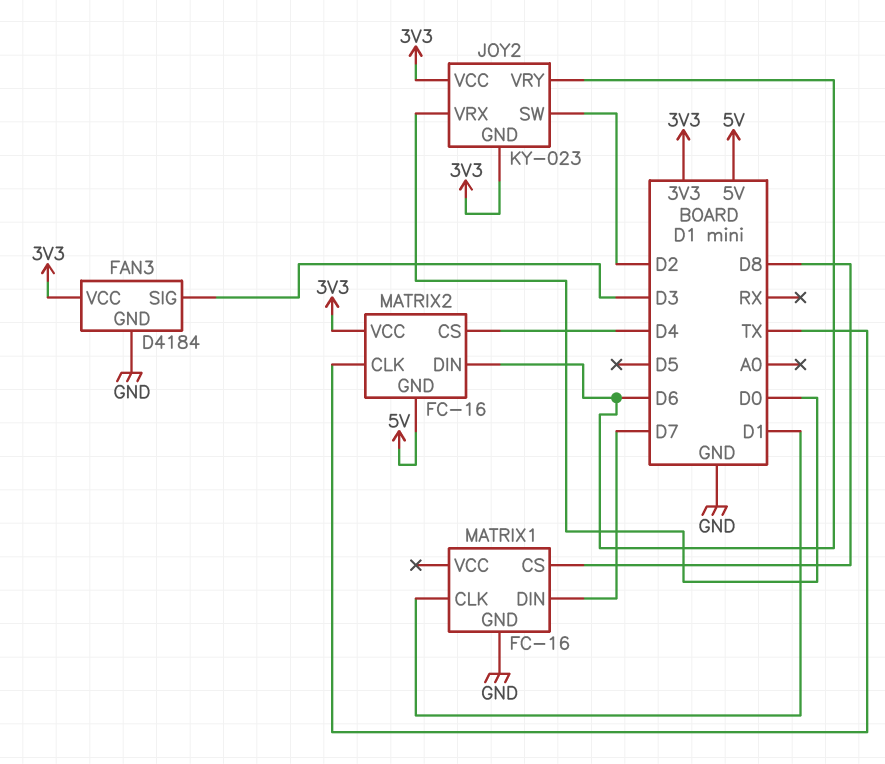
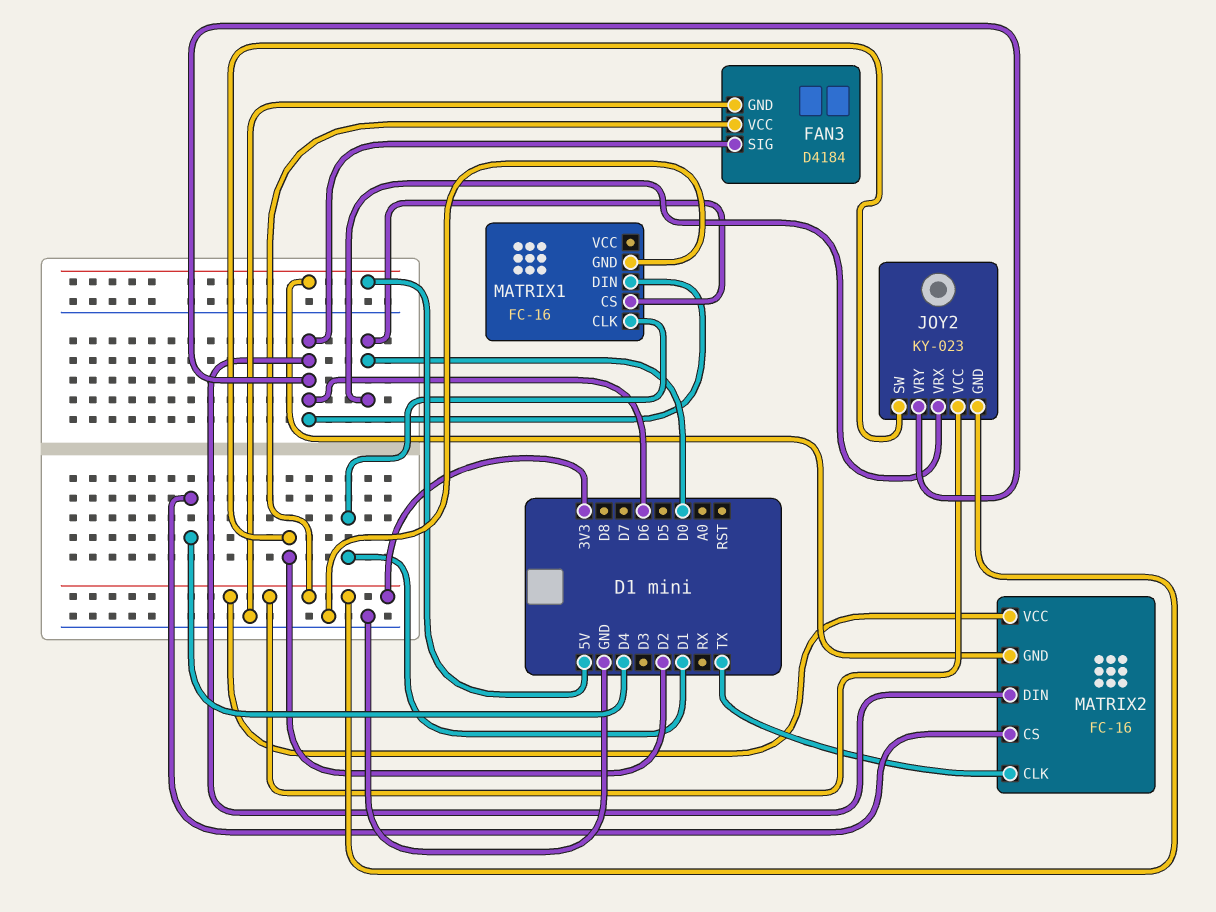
FAN3 pin SIG: D3 -> D6
MATRIX1 pin CS: D8 -> D0
MATRIX1 pin DIN: D7 -> D6

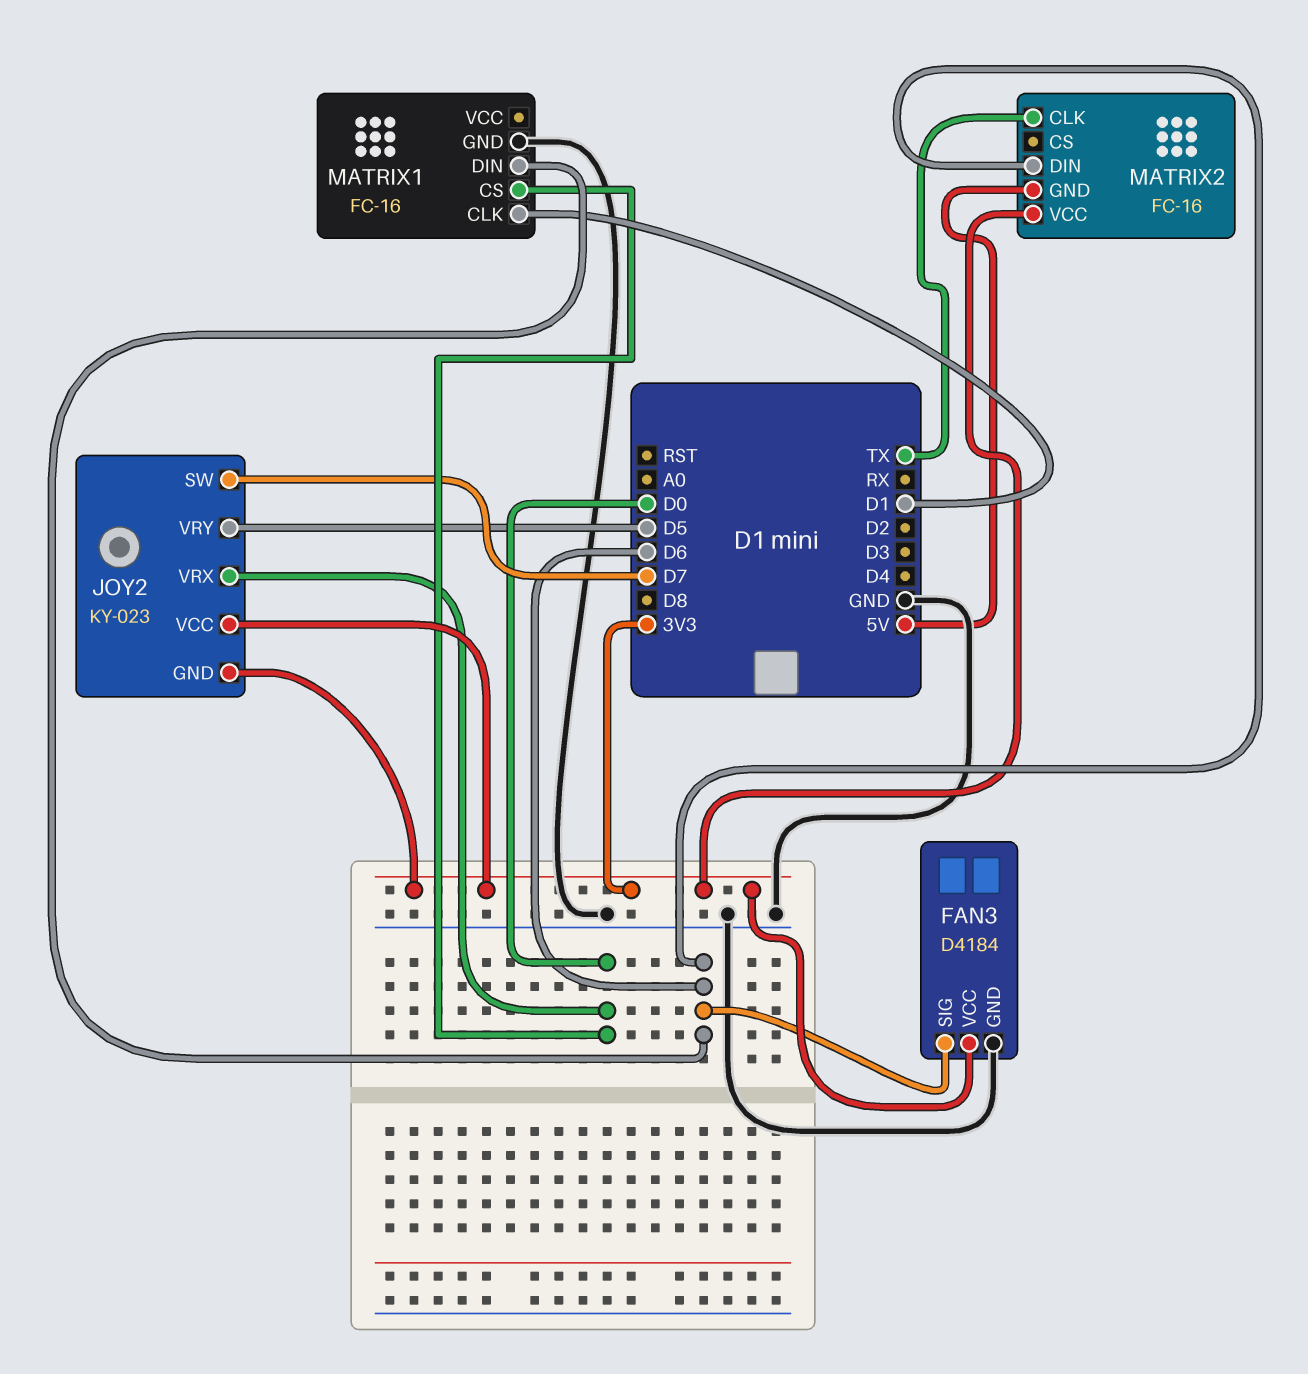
JOY2 pin SW: D2 -> D7
JOY2 pin VRY: D6 -> D5
MATRIX2 pin CS: D4 -> none

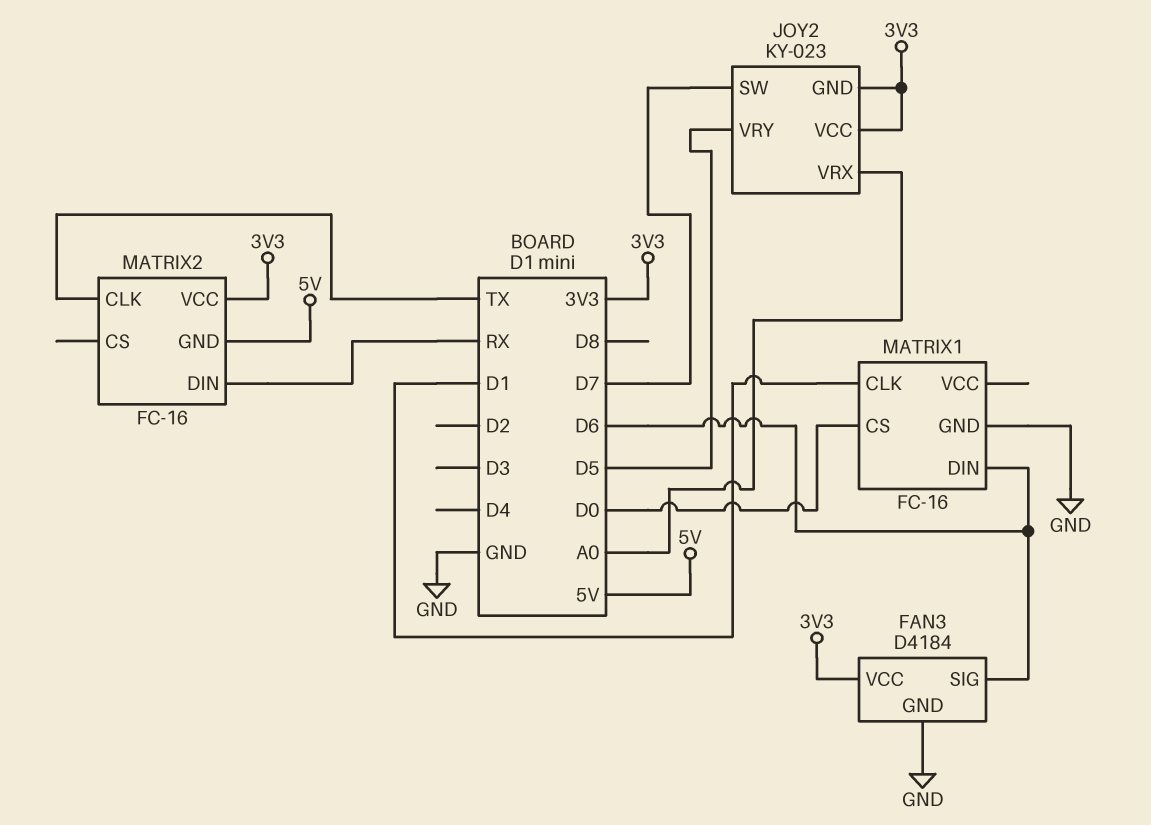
JOY2 pin VRX: D0 -> A0
MATRIX2 pin DIN: D6 -> RX

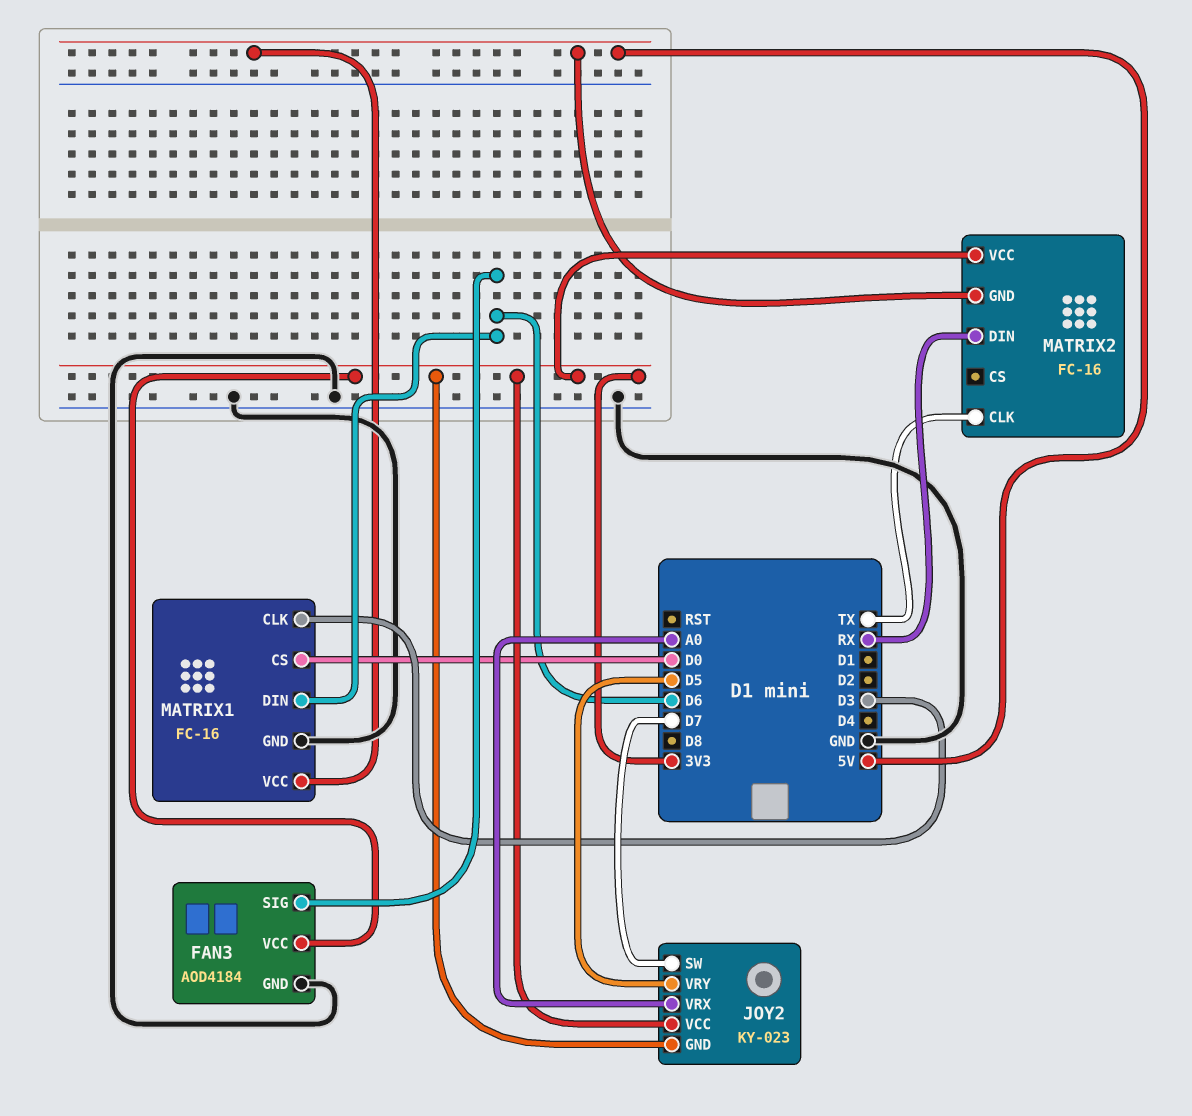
FAN3: D4184 -> AOD4184
MATRIX1 pin CLK: D1 -> D3
MATRIX1 pin VCC: none -> 5V

